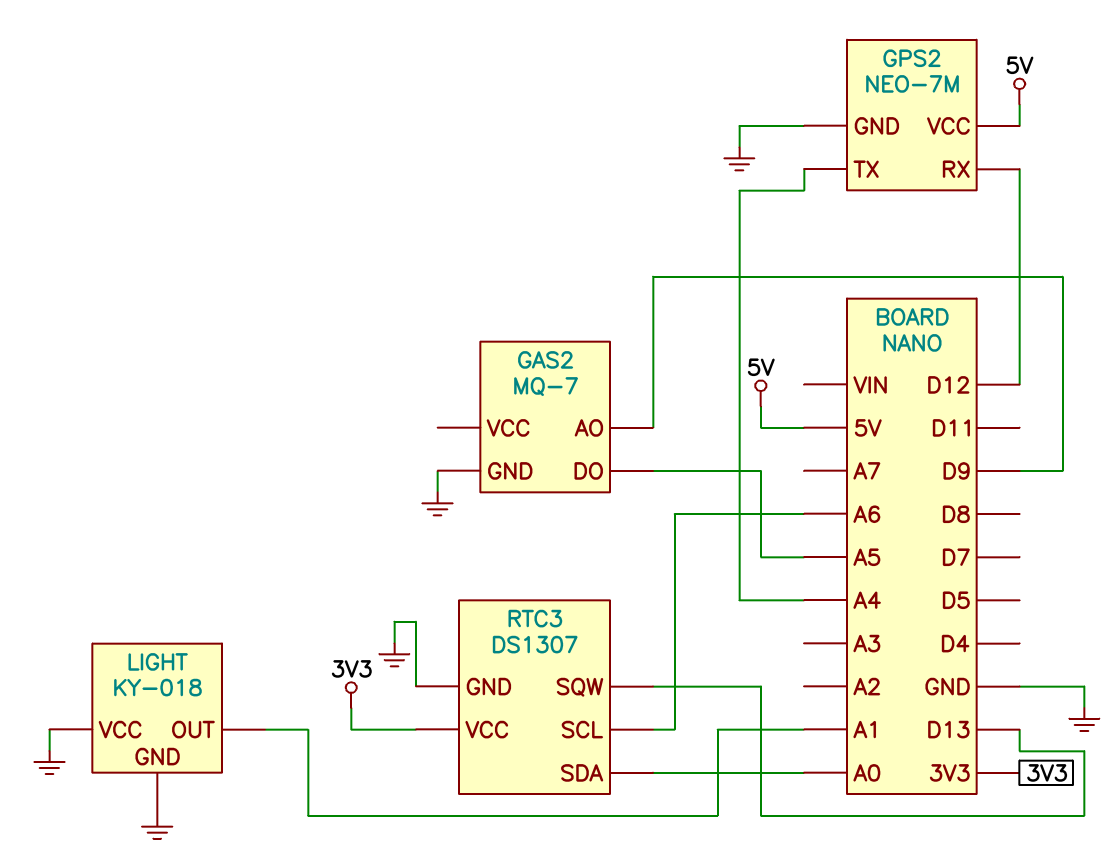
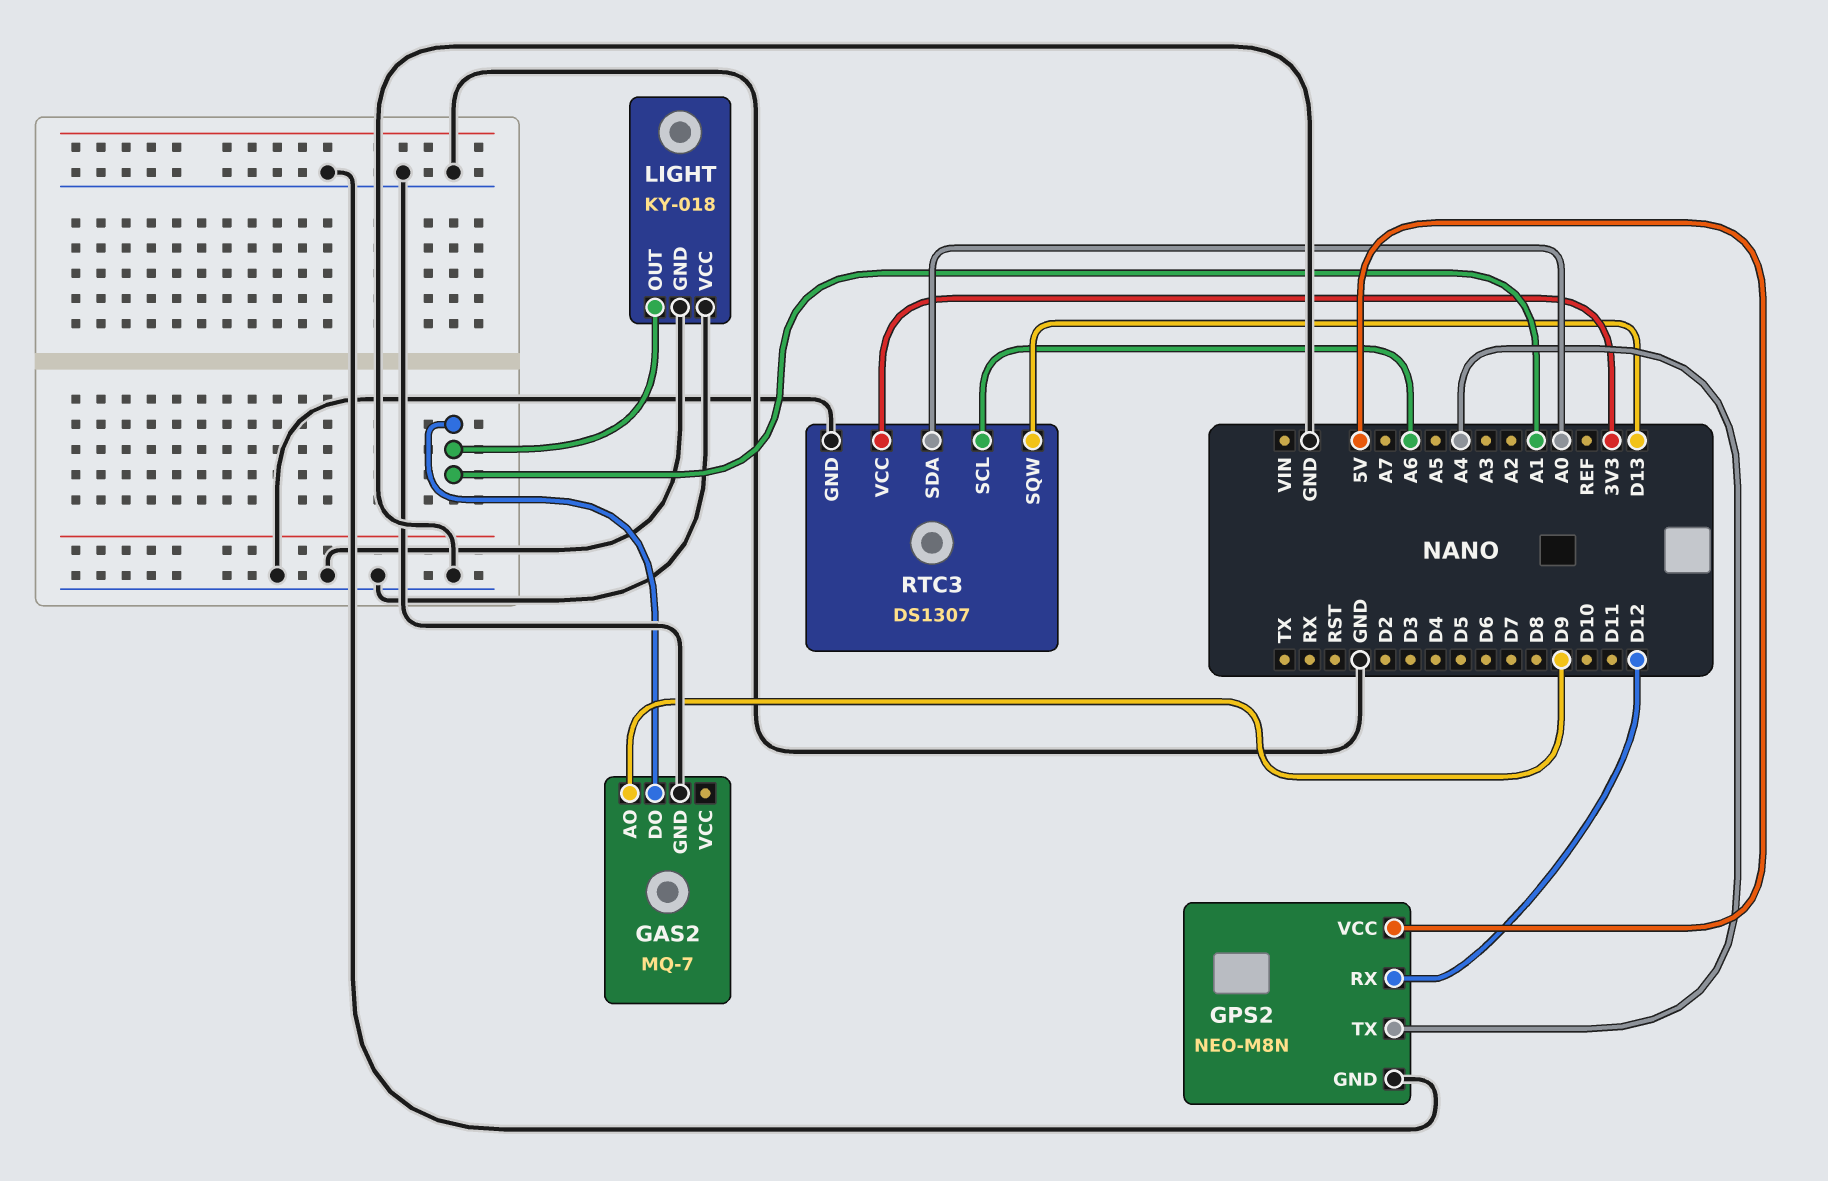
GAS2 pin DO: A5 -> A1
GPS2: NEO-7M -> NEO-M8N

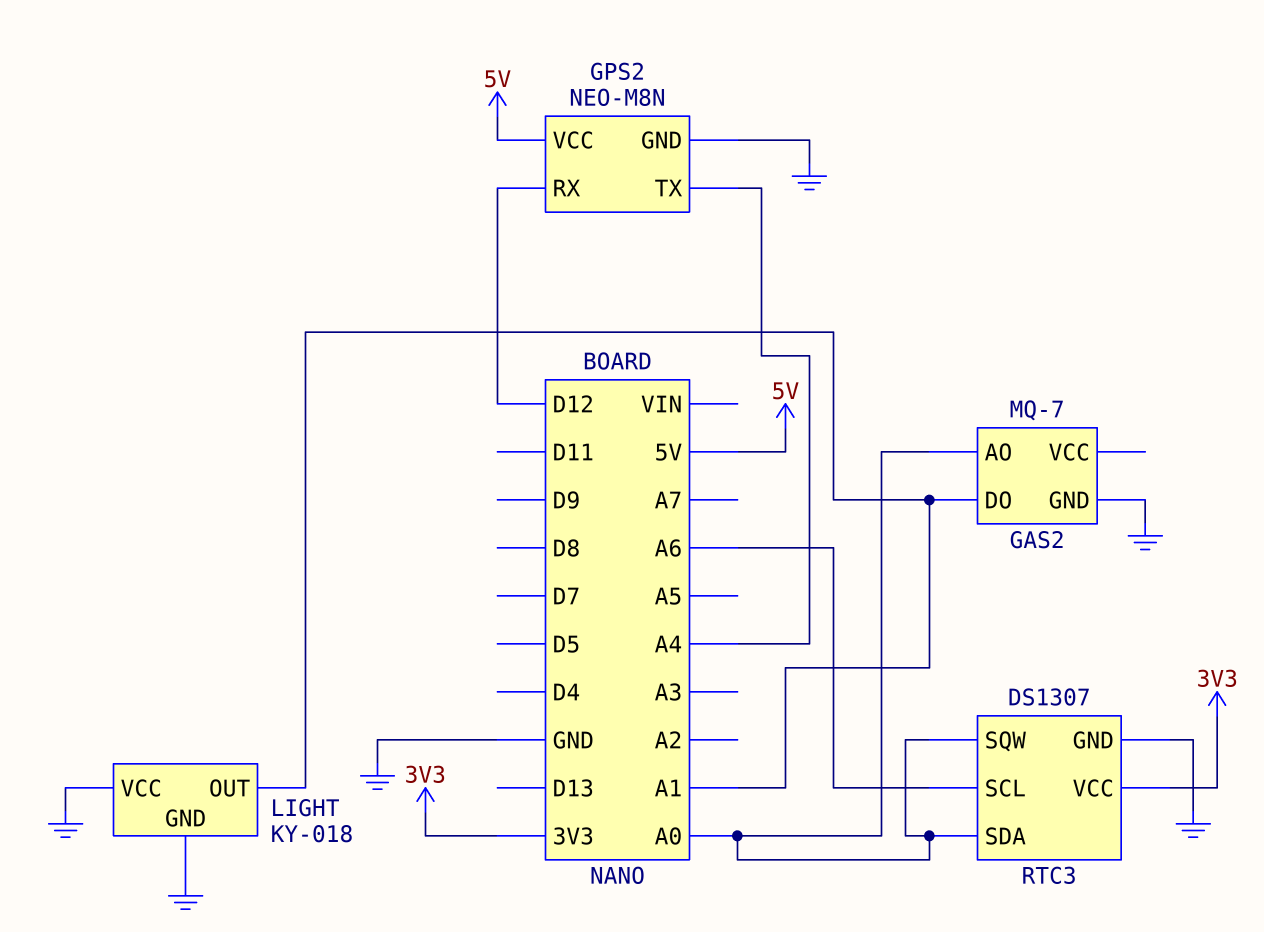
GAS2 pin AO: D9 -> A0
RTC3 pin SQW: D13 -> A0

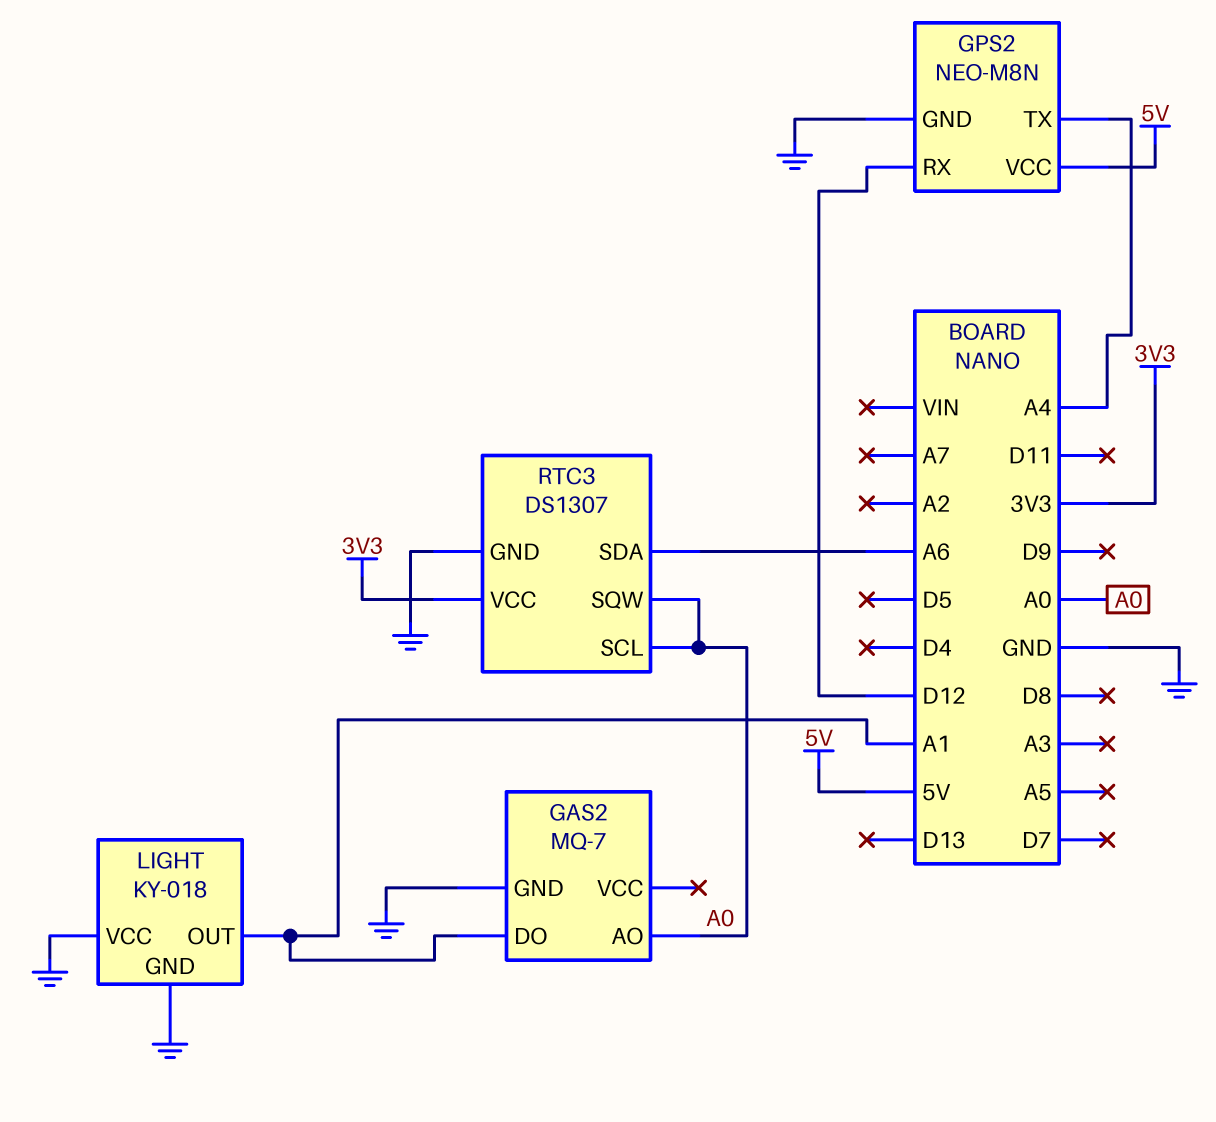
RTC3 pin SCL: A6 -> A0
RTC3 pin SDA: A0 -> A6

